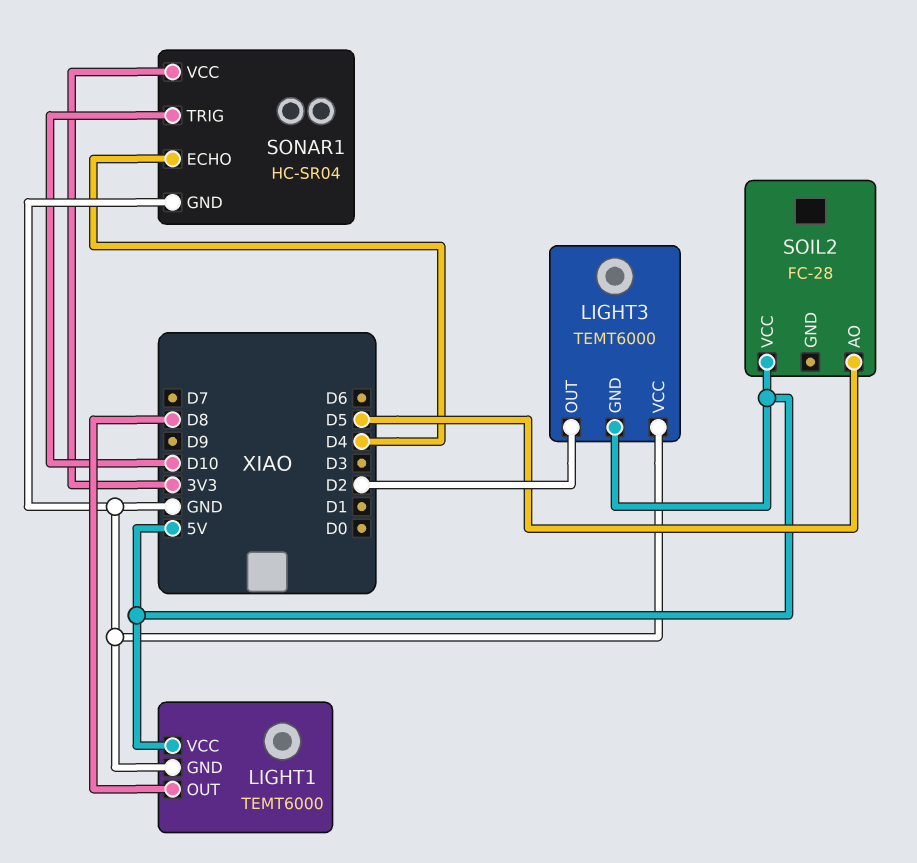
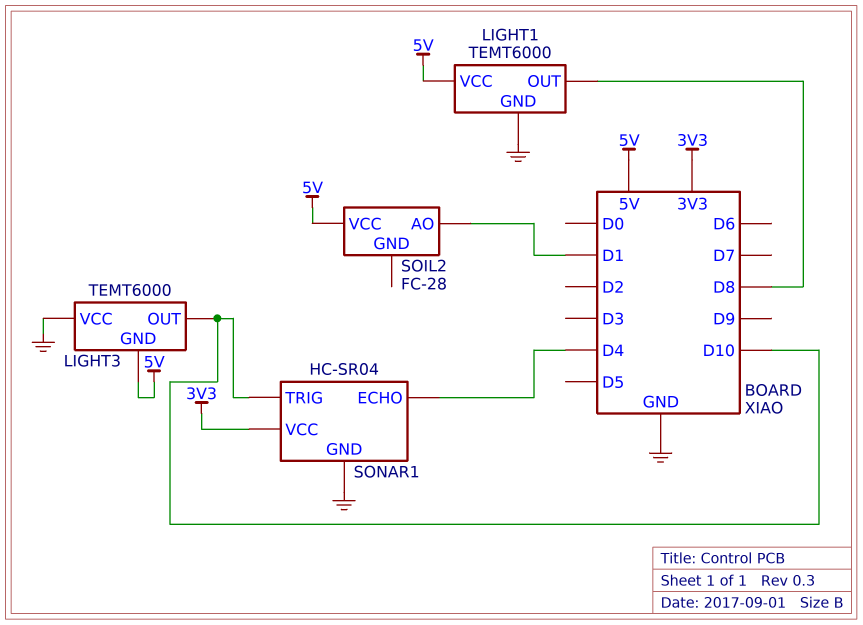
LIGHT3 pin OUT: D2 -> D10
SOIL2 pin AO: D5 -> D1

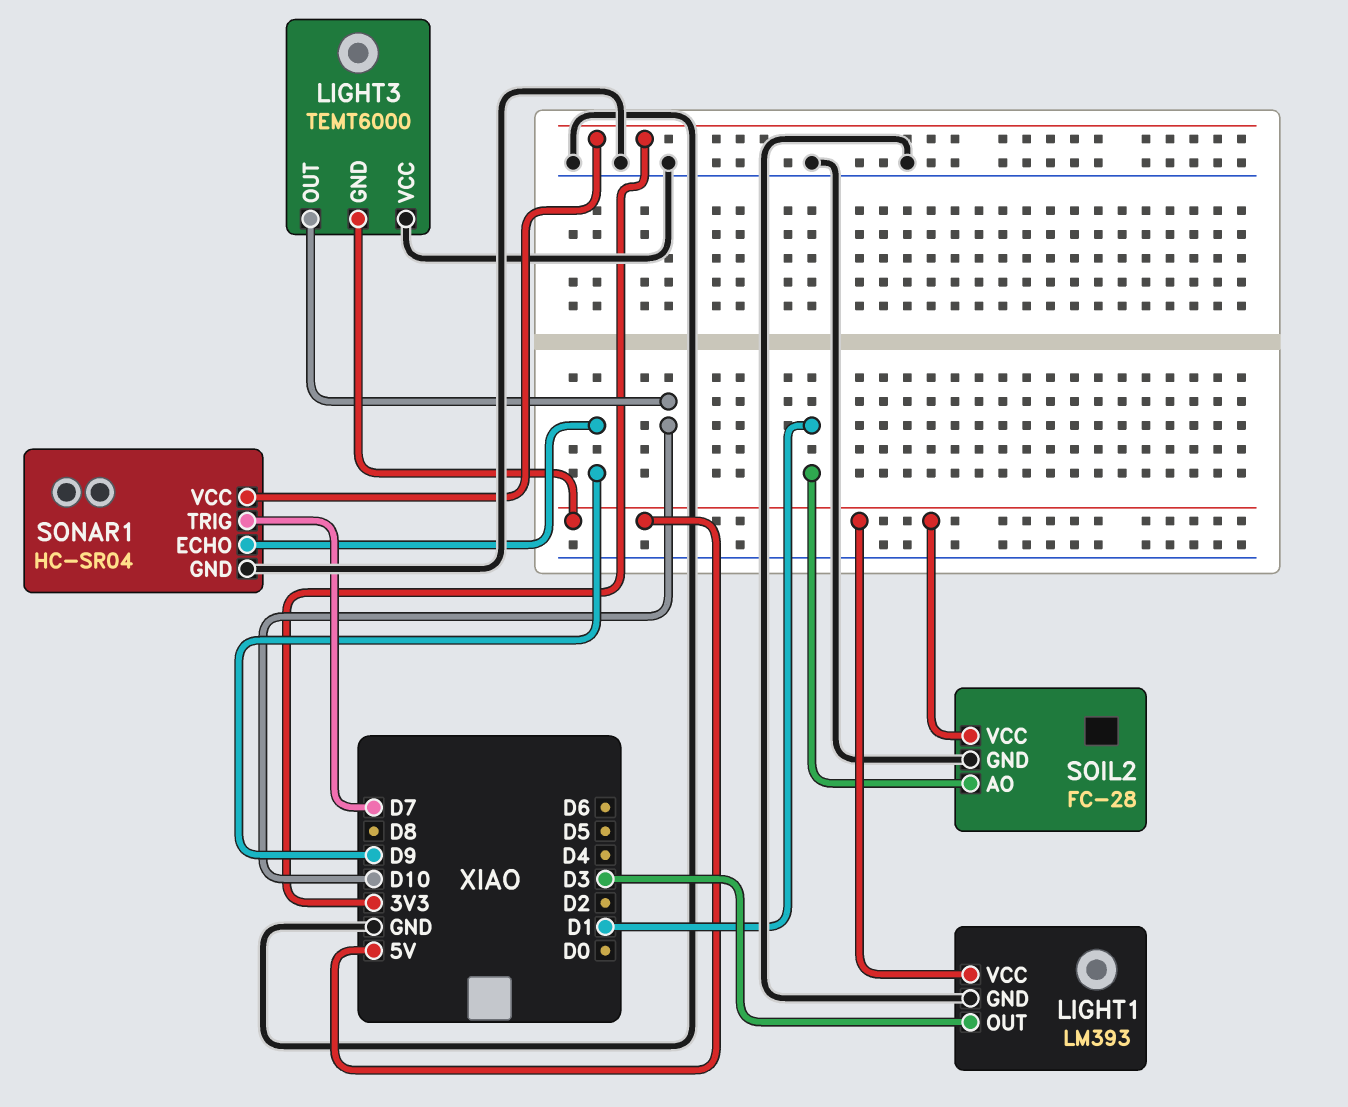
LIGHT1: TEMT6000 -> LM393
LIGHT1 pin OUT: D8 -> D3
SOIL2 pin GND: none -> GND
SONAR1 pin ECHO: D4 -> D9
SONAR1 pin TRIG: D10 -> D7

